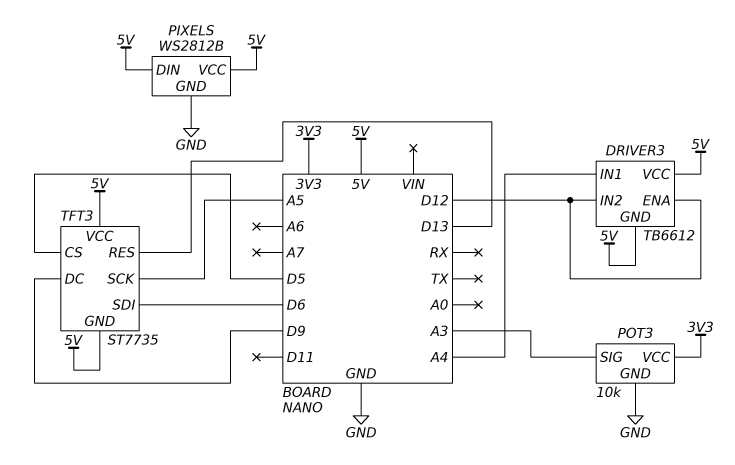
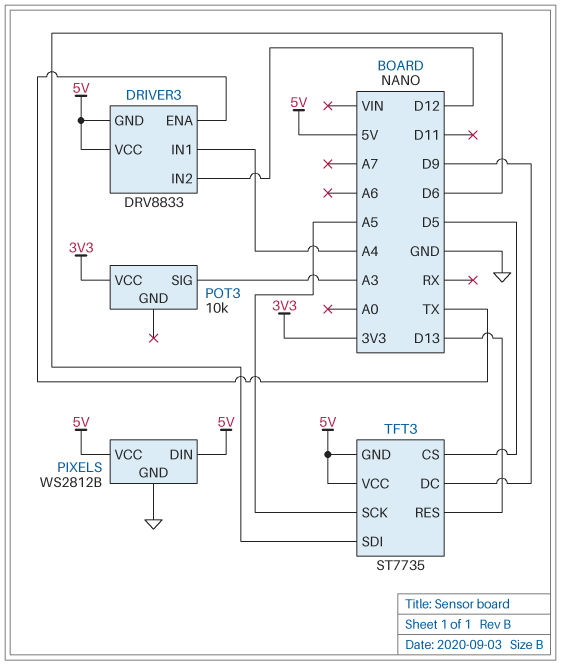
DRIVER3: TB6612 -> DRV8833
DRIVER3 pin ENA: D12 -> TX
POT3 pin GND: GND -> none

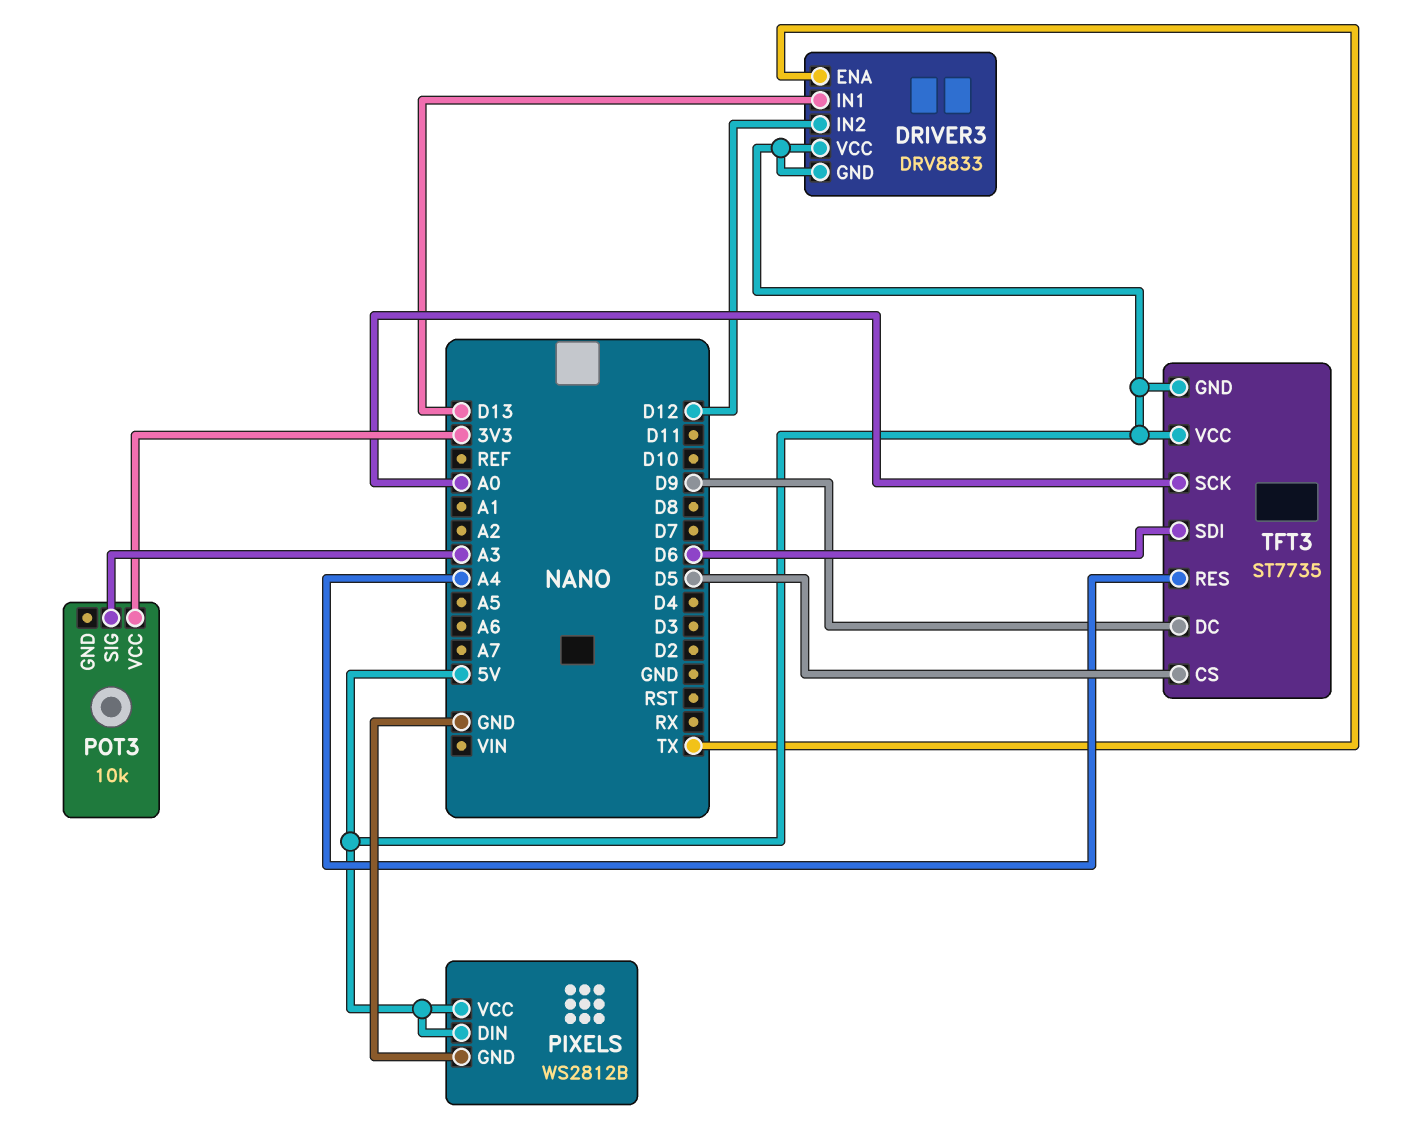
DRIVER3 pin IN1: A4 -> D13
TFT3 pin RES: D13 -> A4
TFT3 pin SCK: A5 -> A0

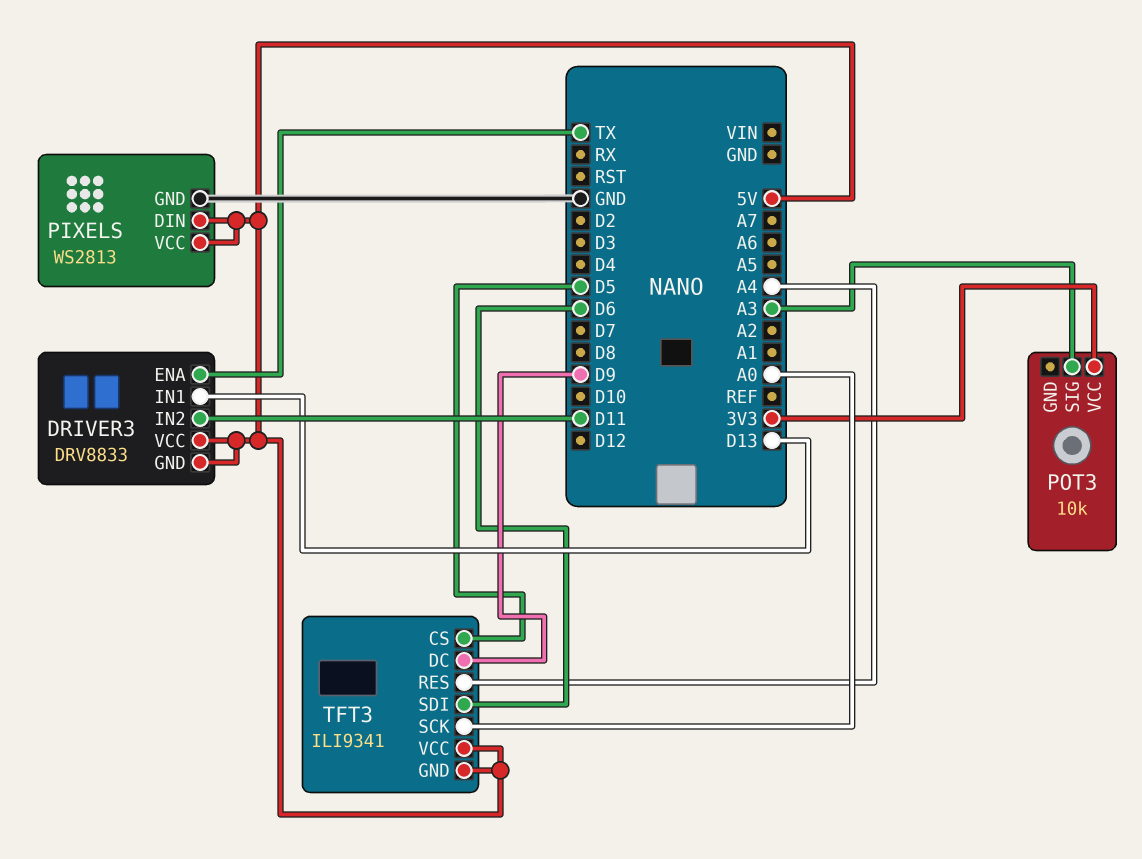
DRIVER3 pin IN2: D12 -> D11
PIXELS: WS2812B -> WS2813
TFT3: ST7735 -> ILI9341

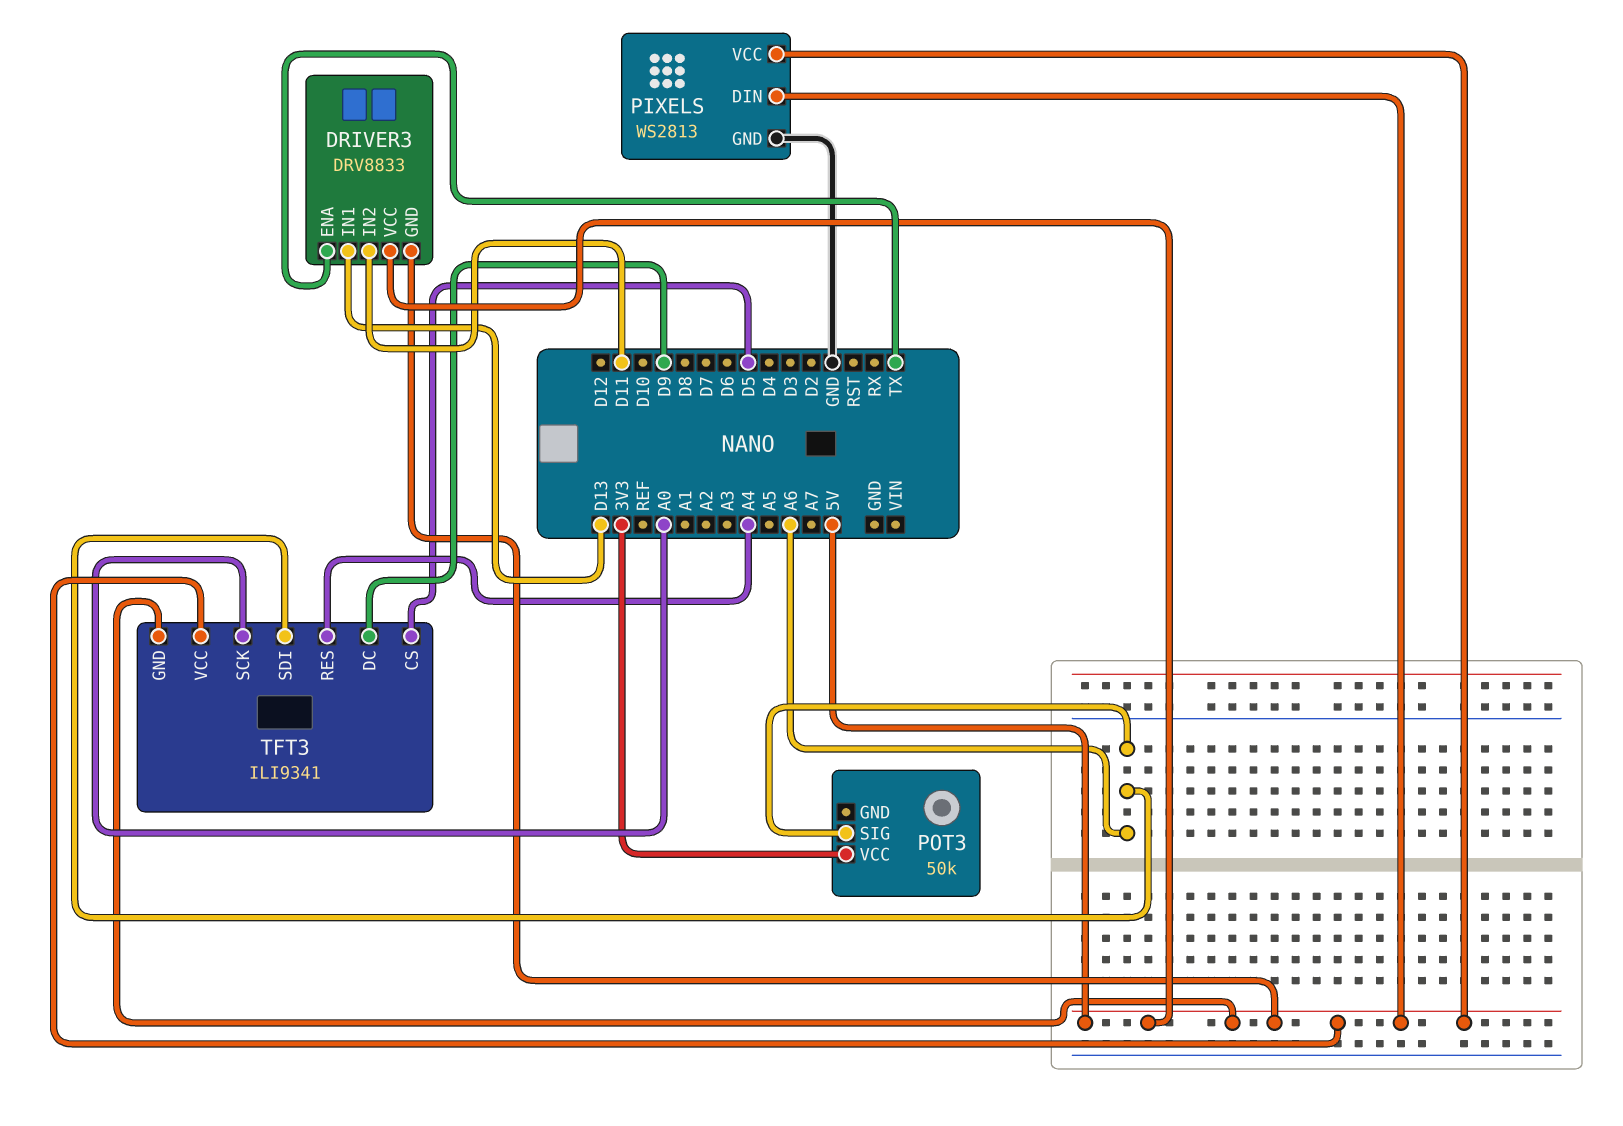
POT3: 10k -> 50k
POT3 pin SIG: A3 -> A6
TFT3 pin SDI: D6 -> A6

